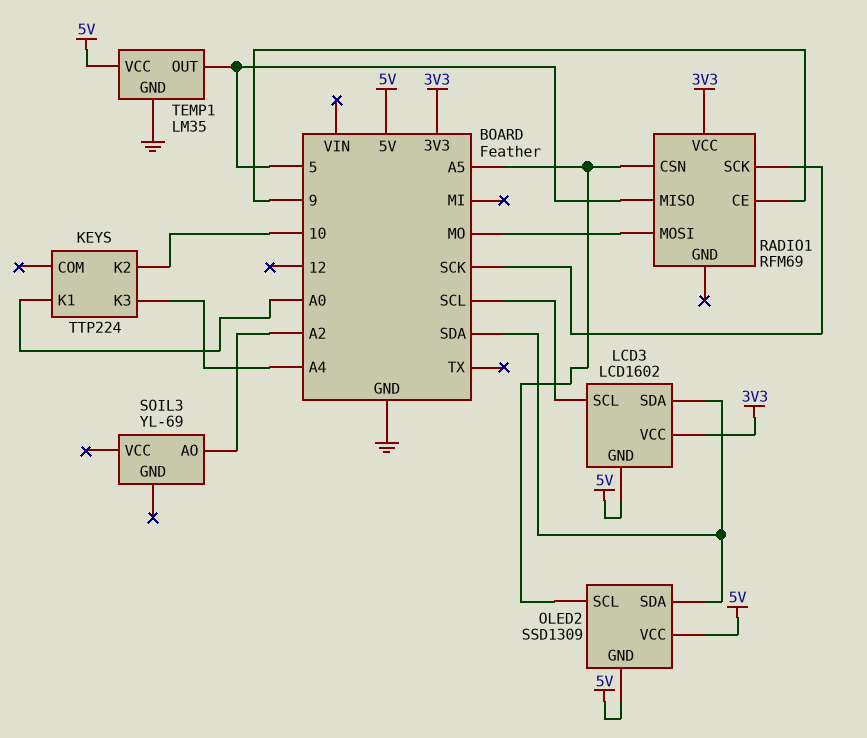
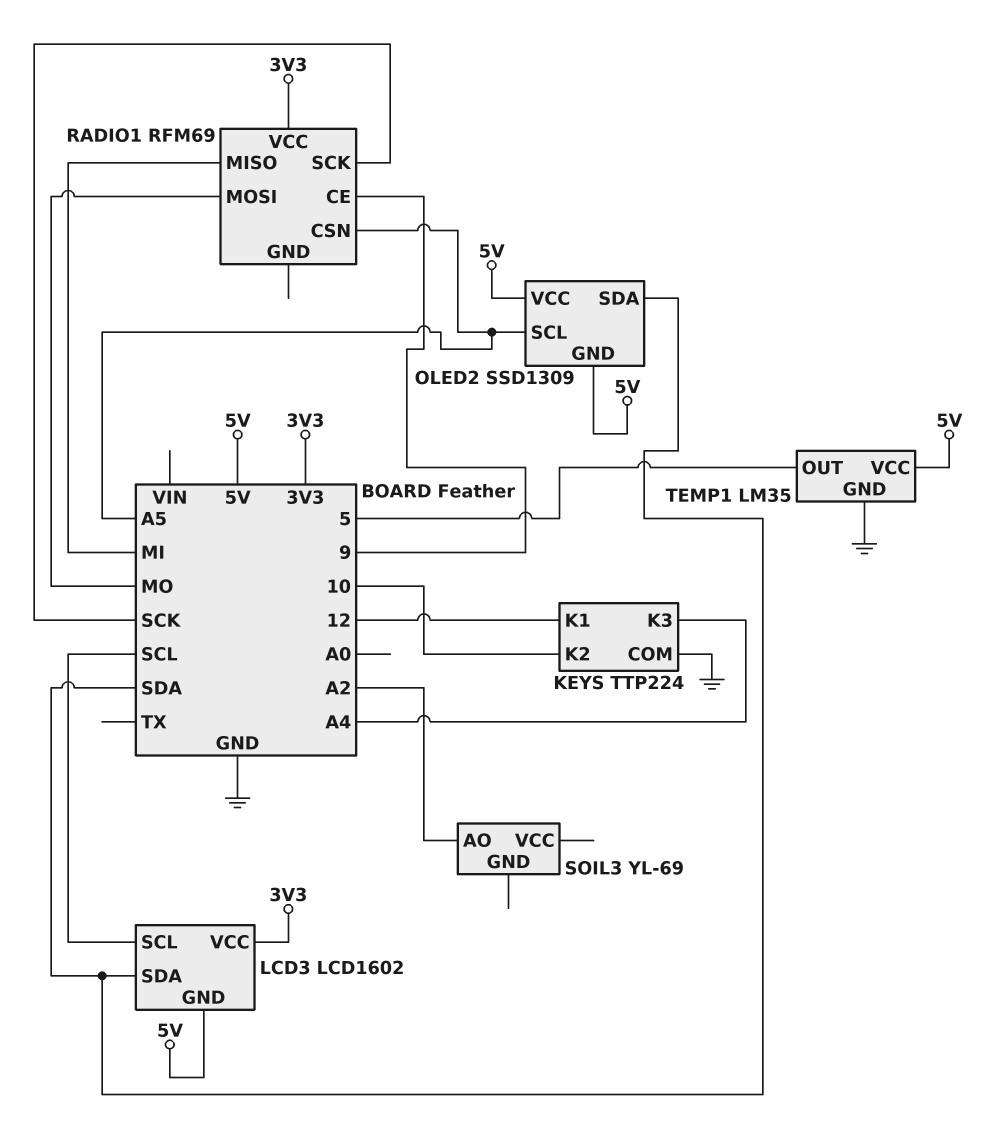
KEYS pin COM: none -> GND
KEYS pin K1: A0 -> 12
RADIO1 pin MISO: 5 -> MI

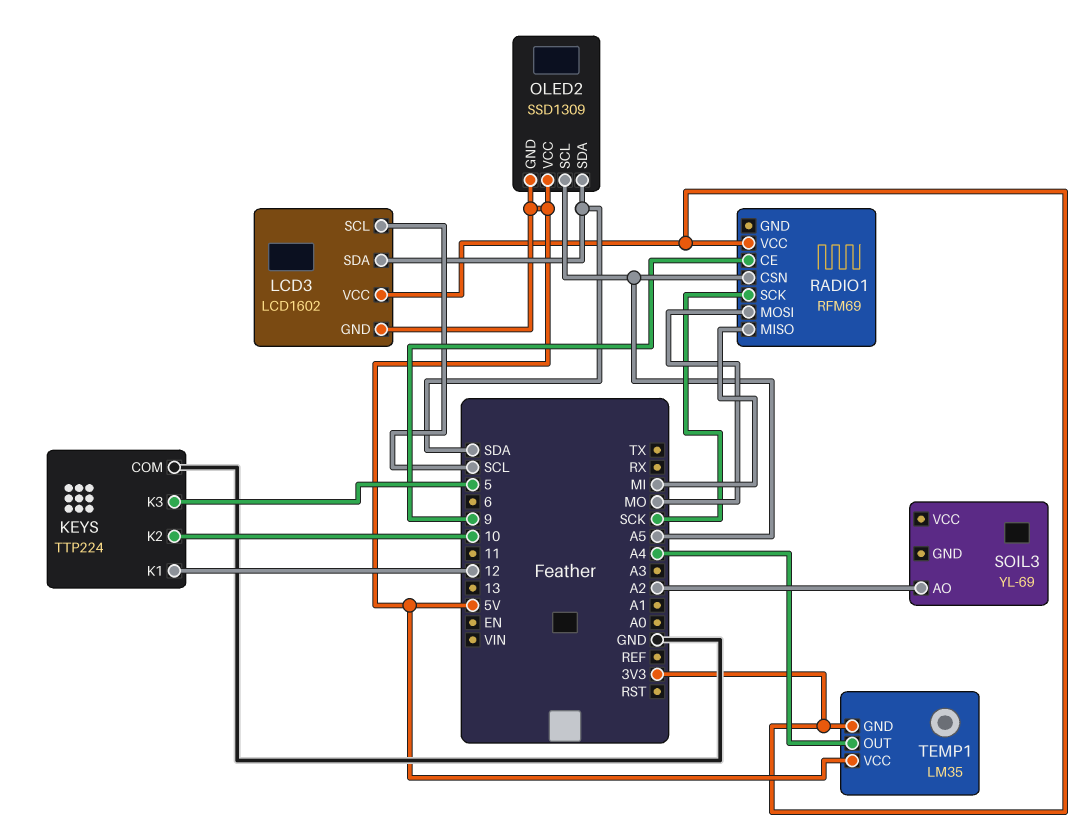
KEYS pin K3: A4 -> 5
TEMP1 pin GND: GND -> 3V3
TEMP1 pin OUT: 5 -> A4

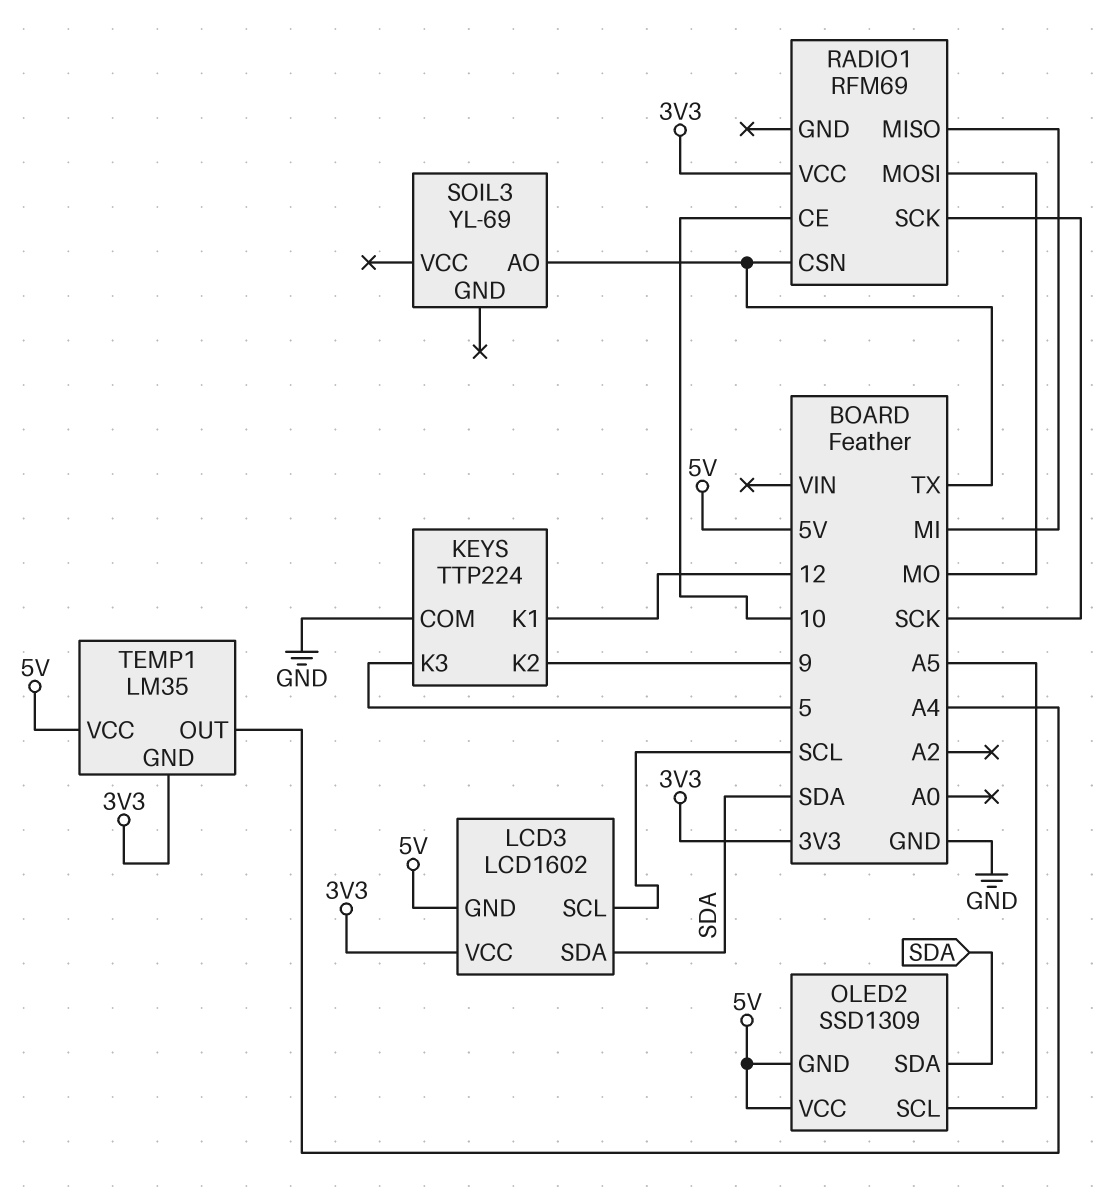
KEYS pin K2: 10 -> 9
RADIO1 pin CE: 9 -> 10
RADIO1 pin CSN: A5 -> TX
SOIL3 pin AO: A2 -> TX

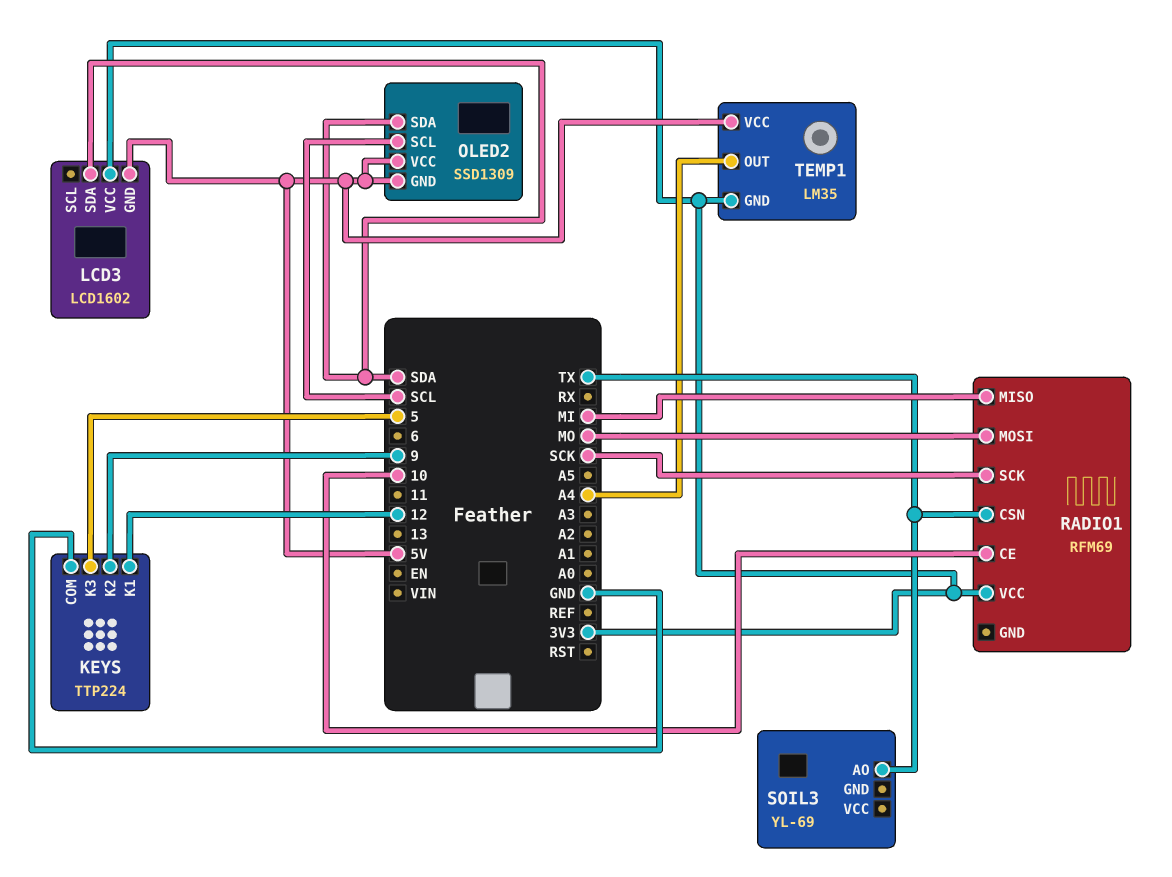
LCD3 pin SCL: SCL -> none
OLED2 pin SCL: A5 -> SCL

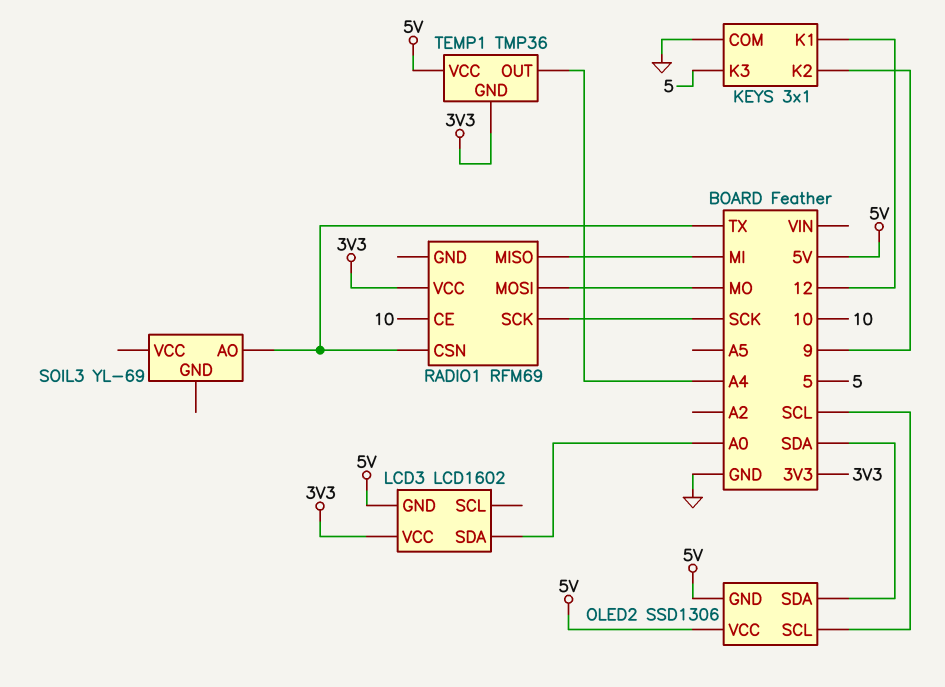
KEYS: TTP224 -> 3x1
LCD3 pin SDA: SDA -> A0
OLED2: SSD1309 -> SSD1306
TEMP1: LM35 -> TMP36

